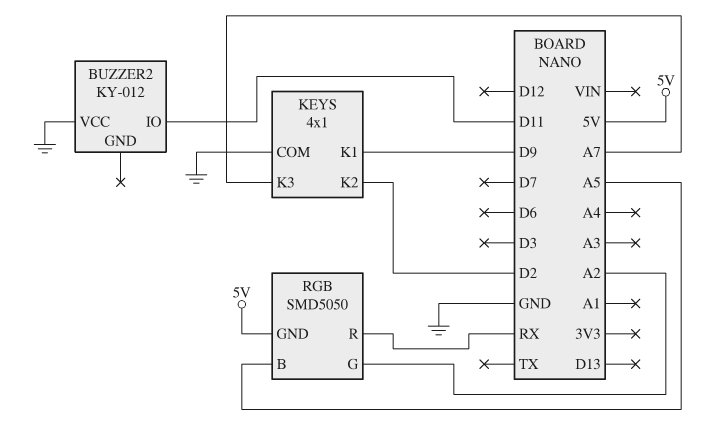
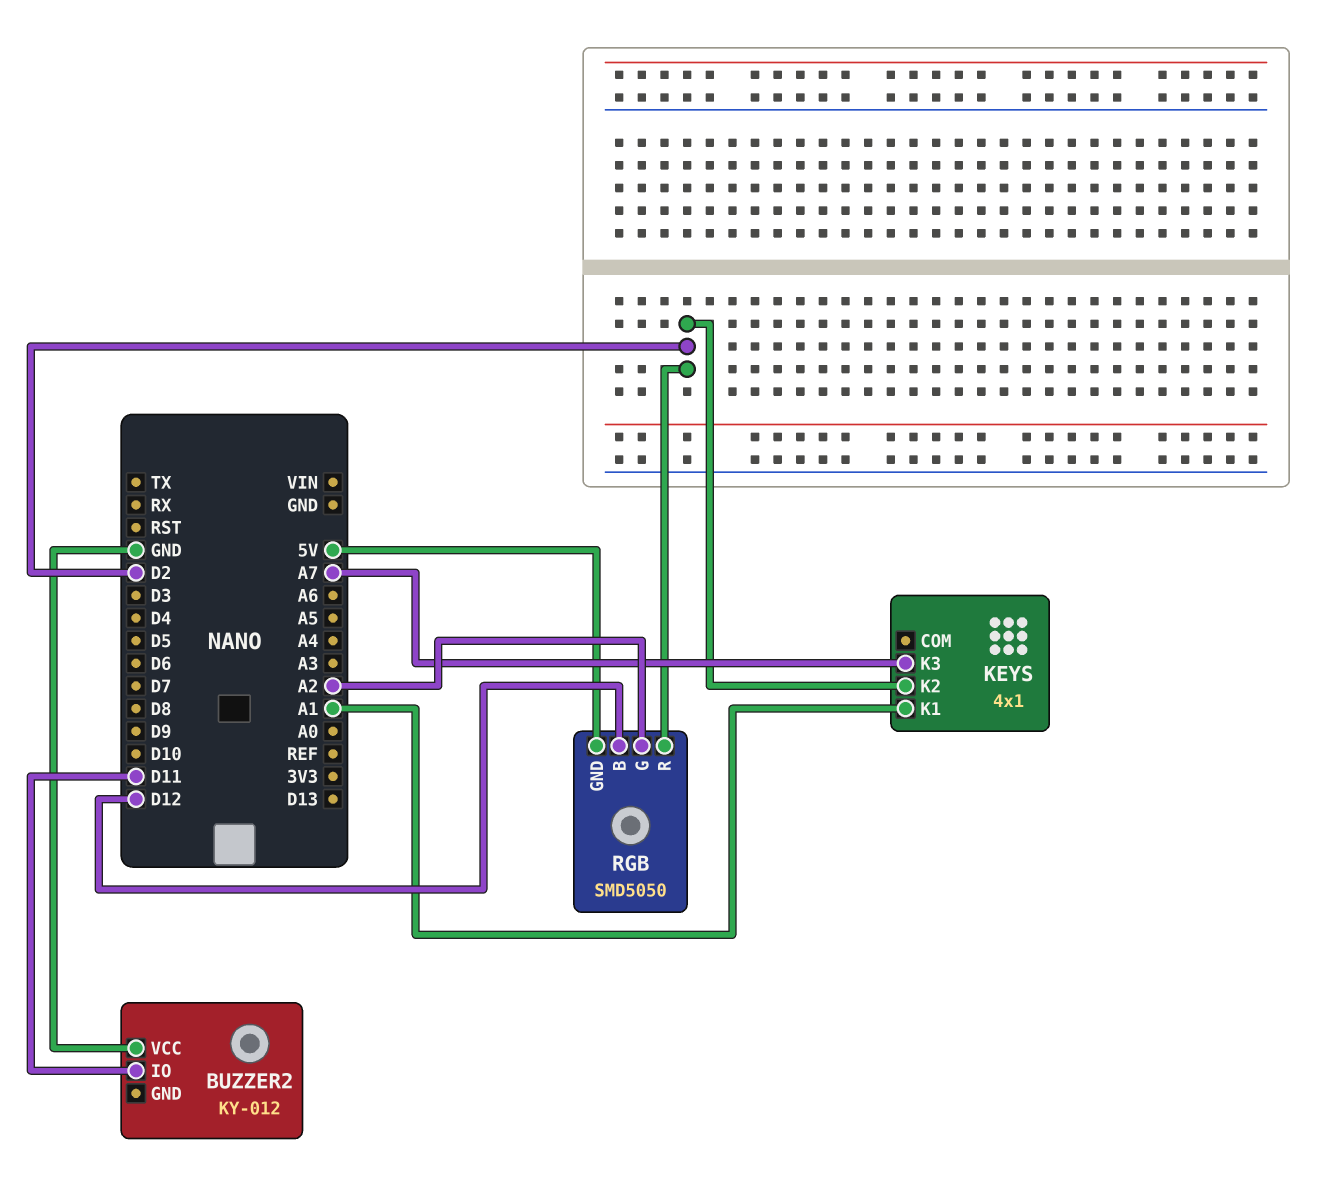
KEYS pin COM: GND -> none
KEYS pin K1: D9 -> A1
RGB pin B: A5 -> D12
RGB pin R: RX -> D2

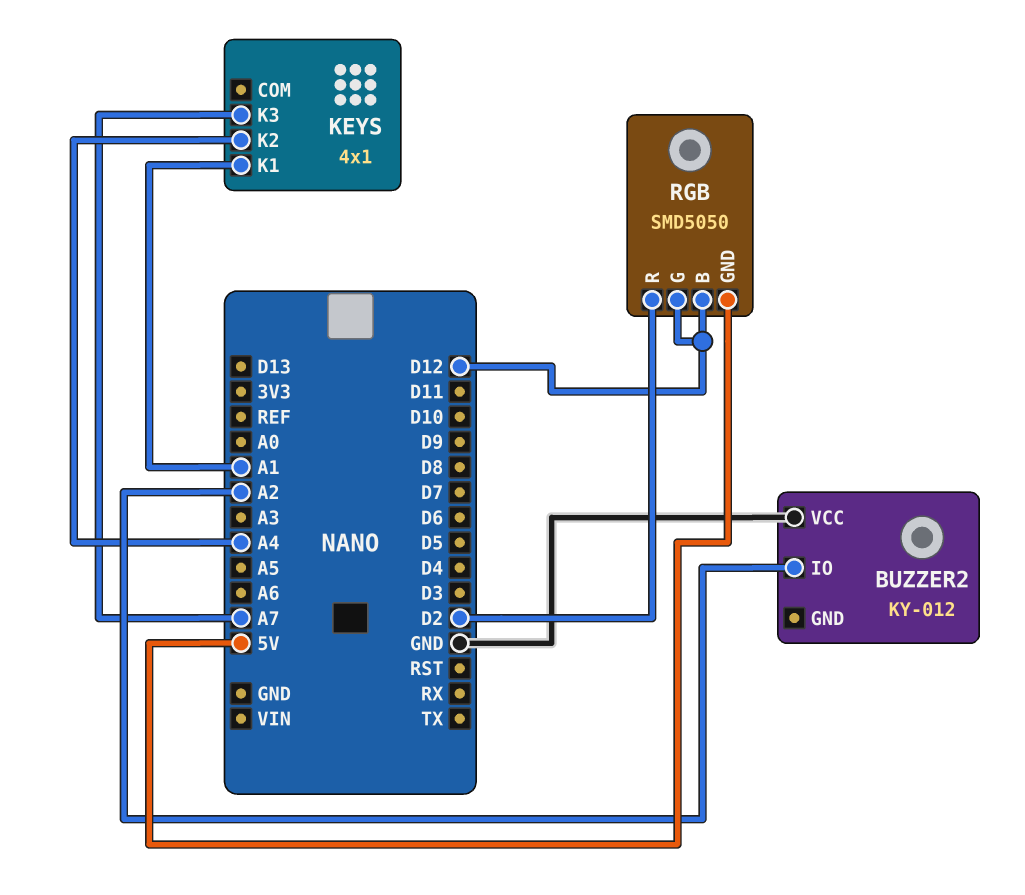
BUZZER2 pin IO: D11 -> A2
KEYS pin K2: D2 -> A4
RGB pin G: A2 -> D12

